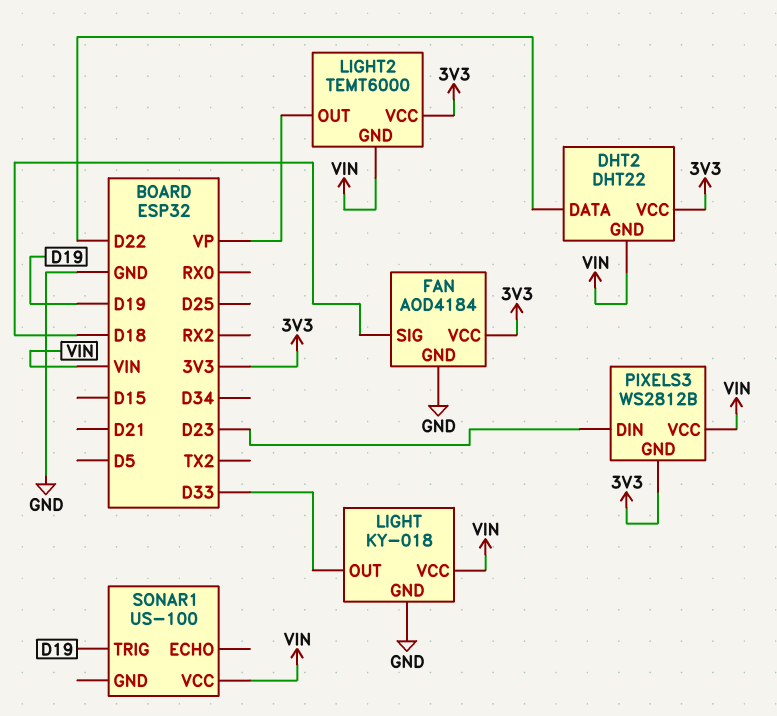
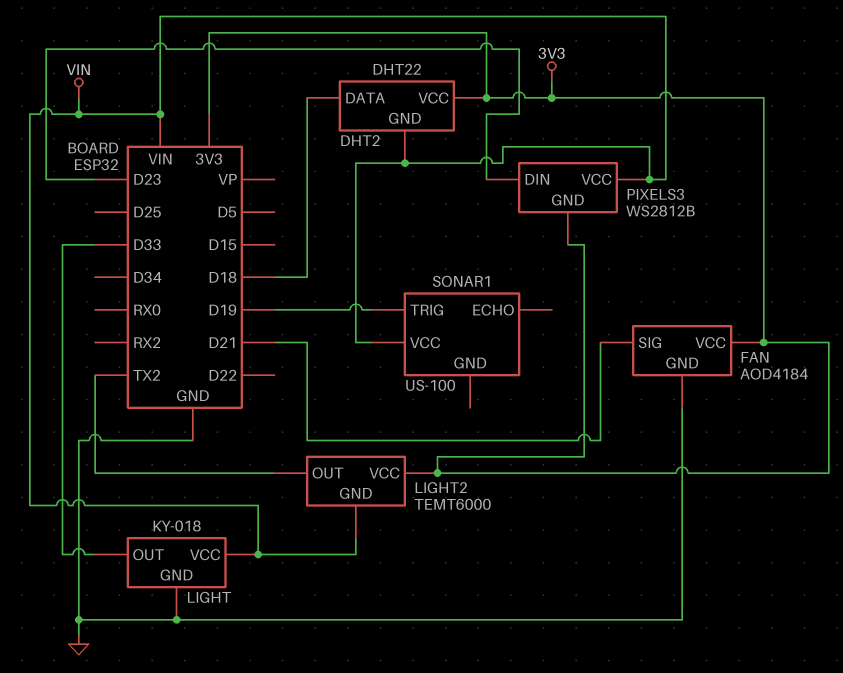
DHT2 pin DATA: D22 -> D18
FAN pin SIG: D18 -> D21
LIGHT2 pin OUT: VP -> TX2

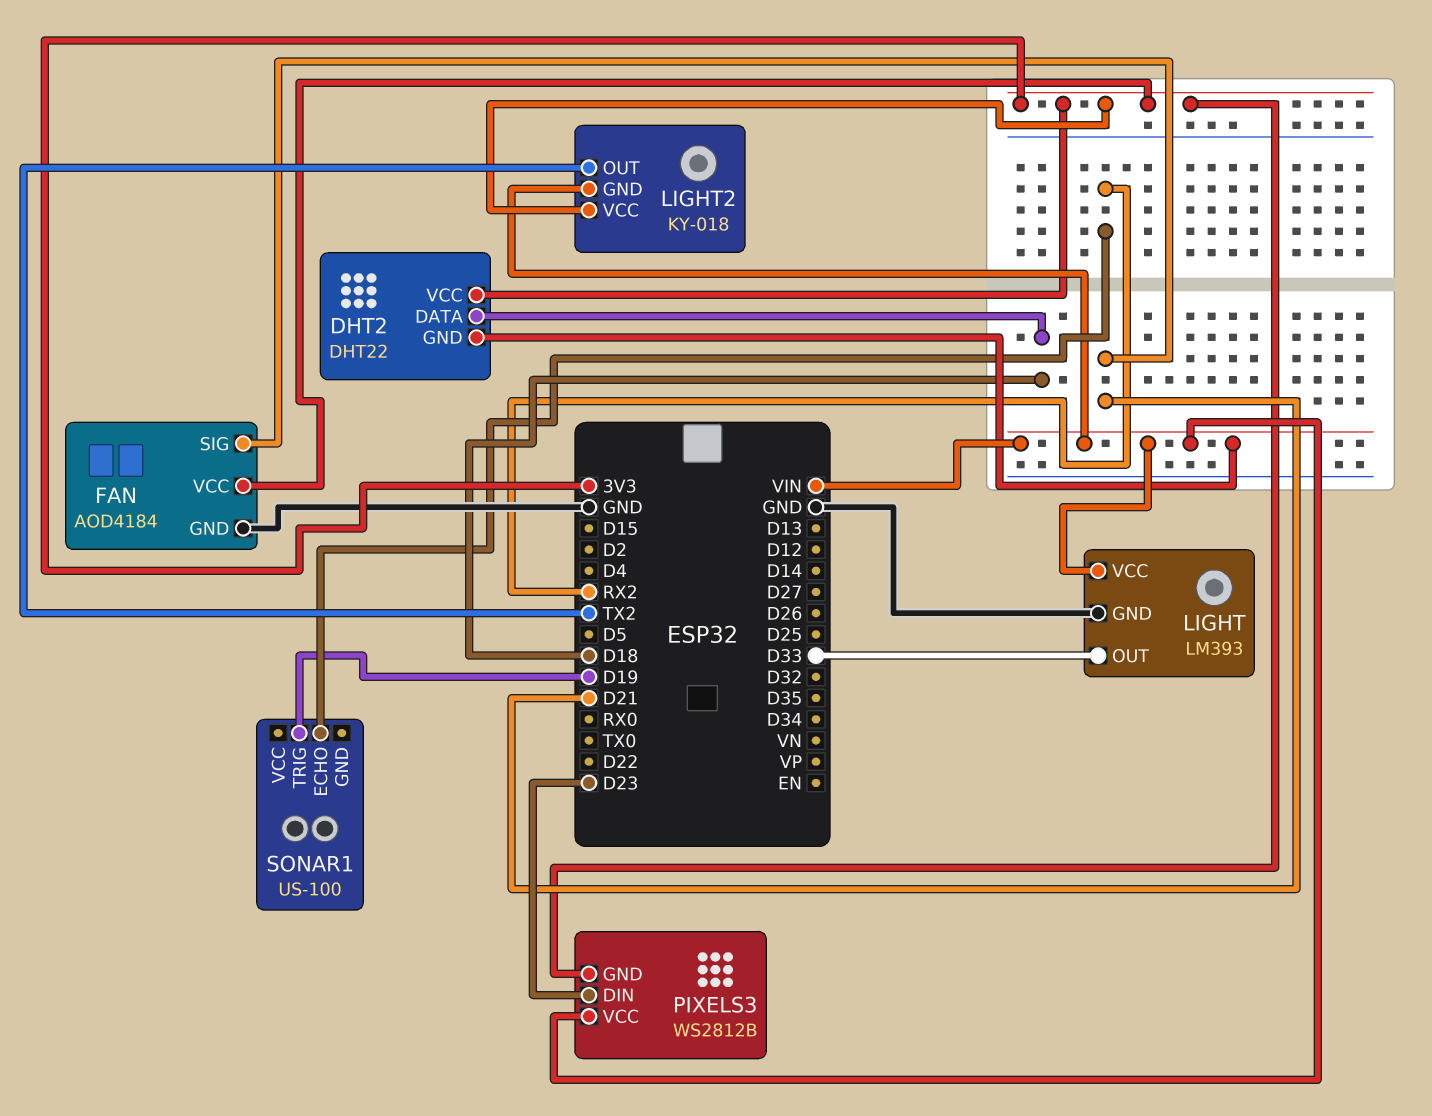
LIGHT: KY-018 -> LM393
LIGHT2: TEMT6000 -> KY-018
SONAR1 pin ECHO: none -> RX2
SONAR1 pin VCC: VIN -> none

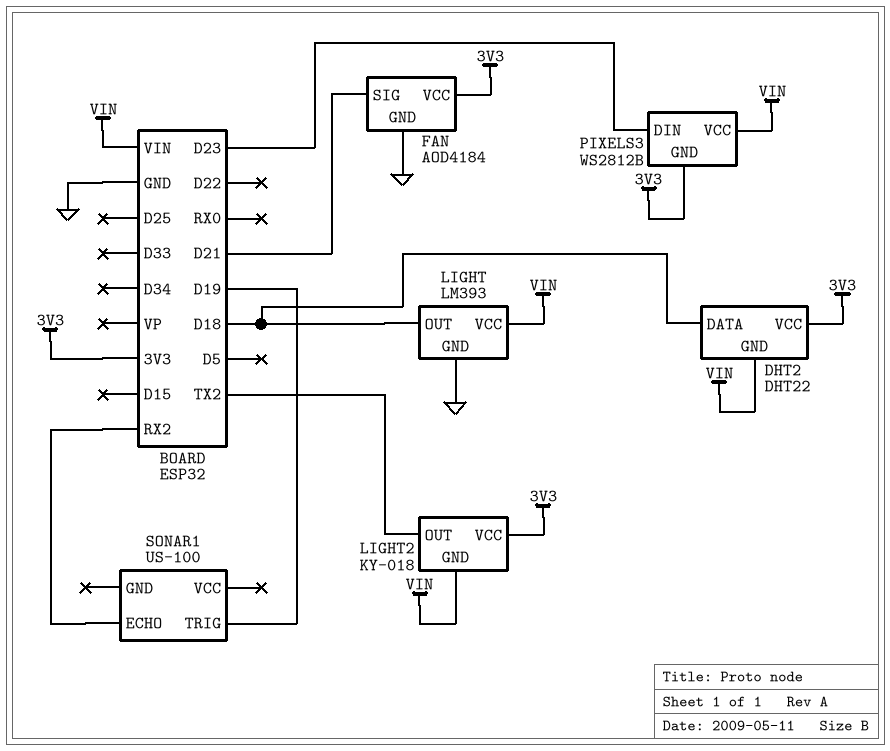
LIGHT pin OUT: D33 -> D18

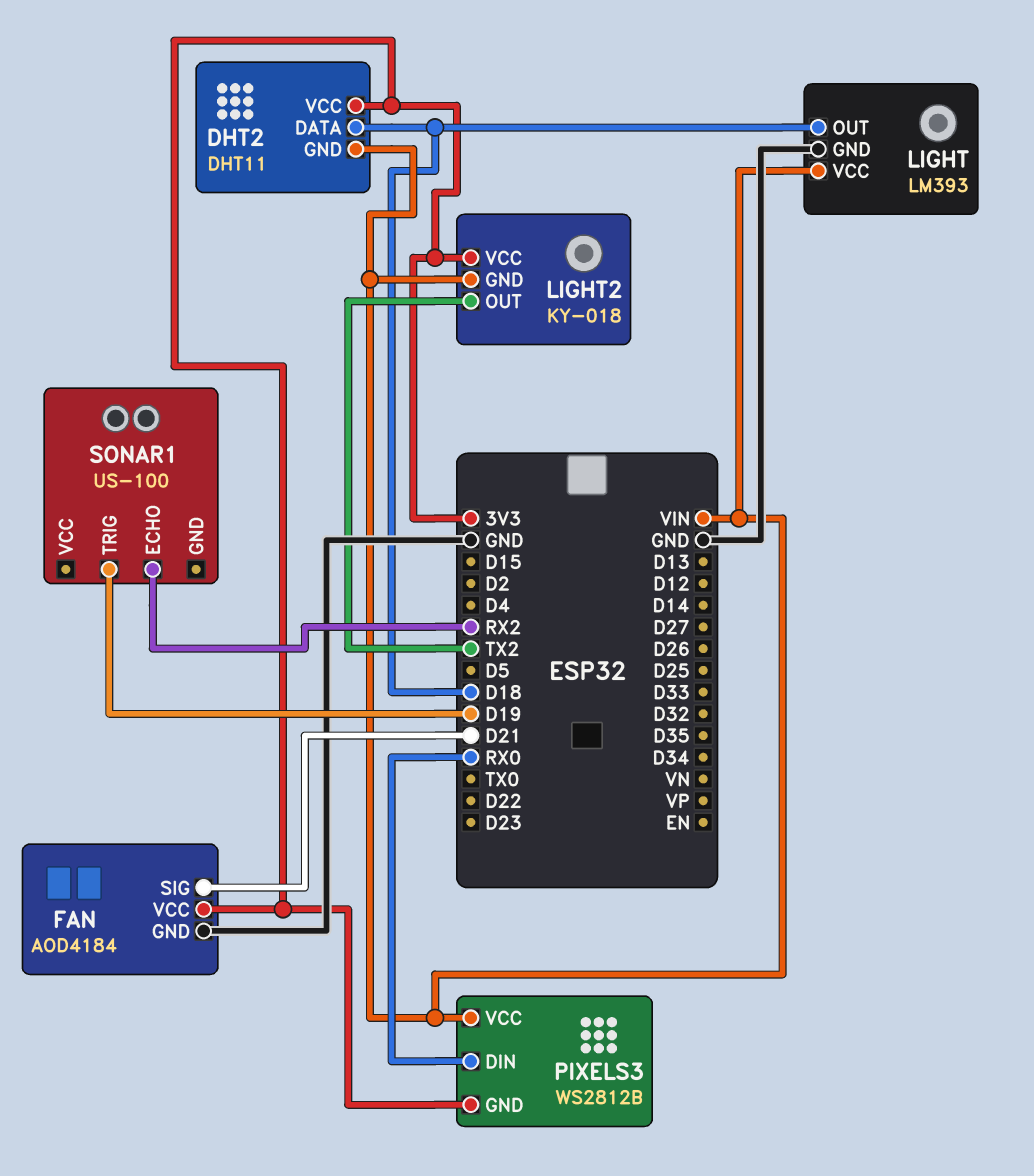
DHT2: DHT22 -> DHT11
PIXELS3 pin DIN: D23 -> RX0

